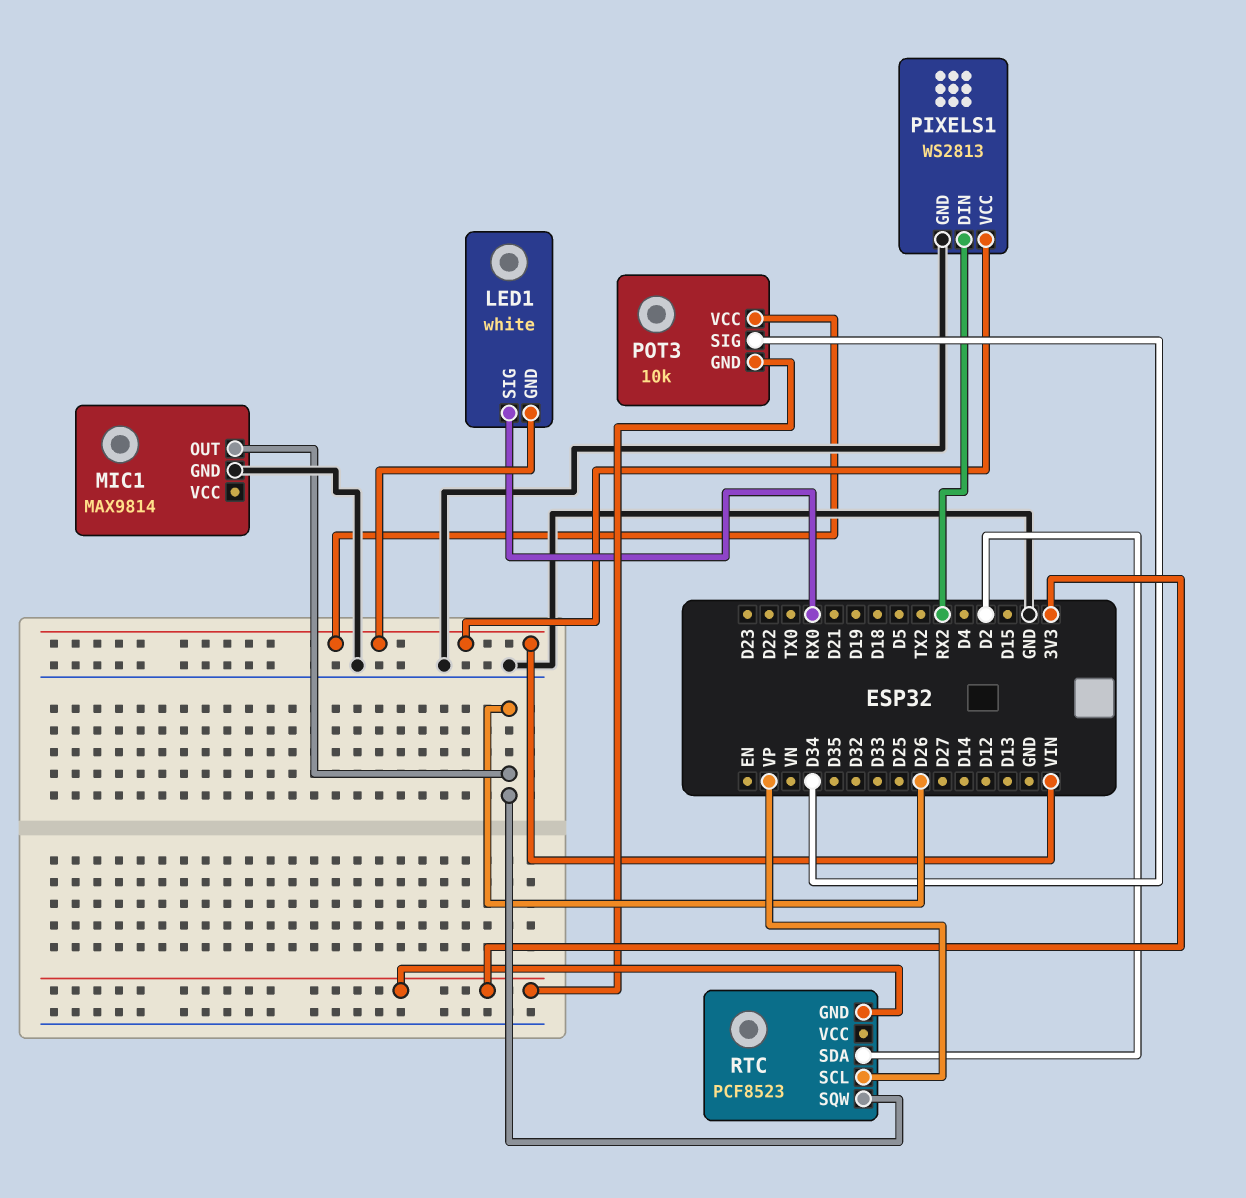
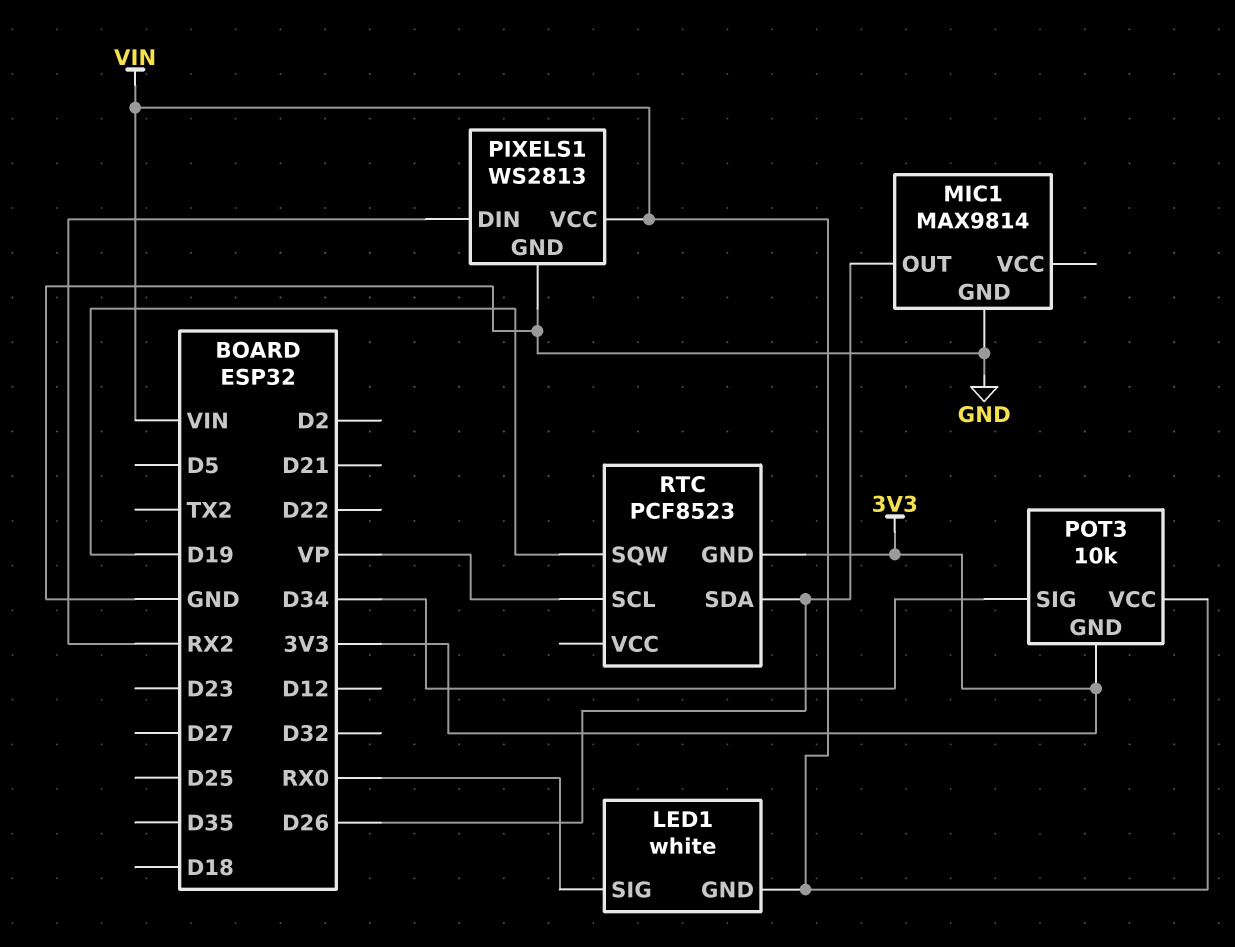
RTC pin SDA: D2 -> D26
RTC pin SQW: D26 -> D19

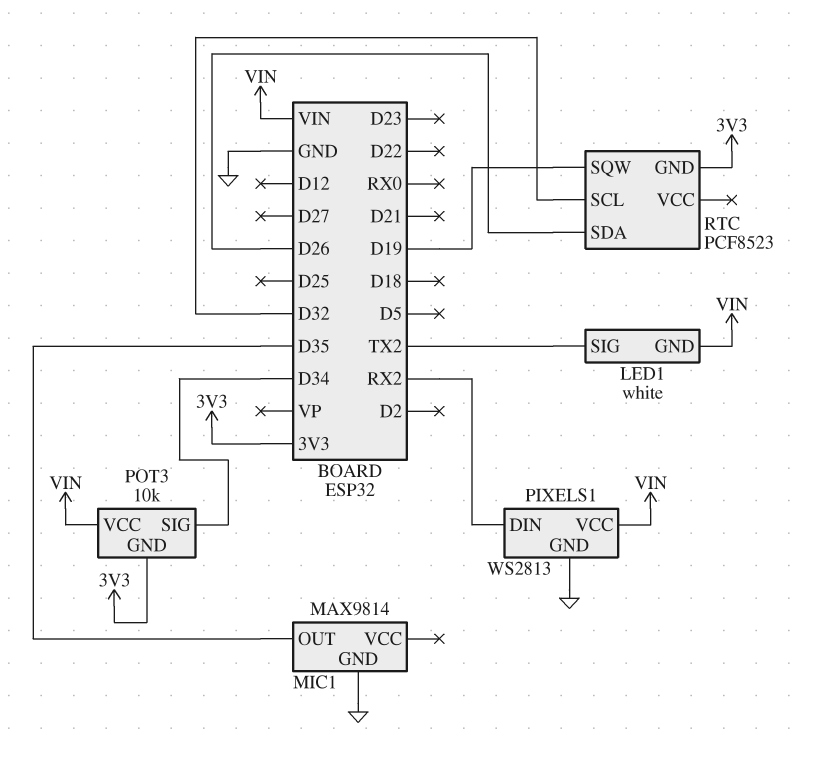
LED1 pin SIG: RX0 -> TX2
MIC1 pin OUT: D26 -> D35
RTC pin SCL: VP -> D32

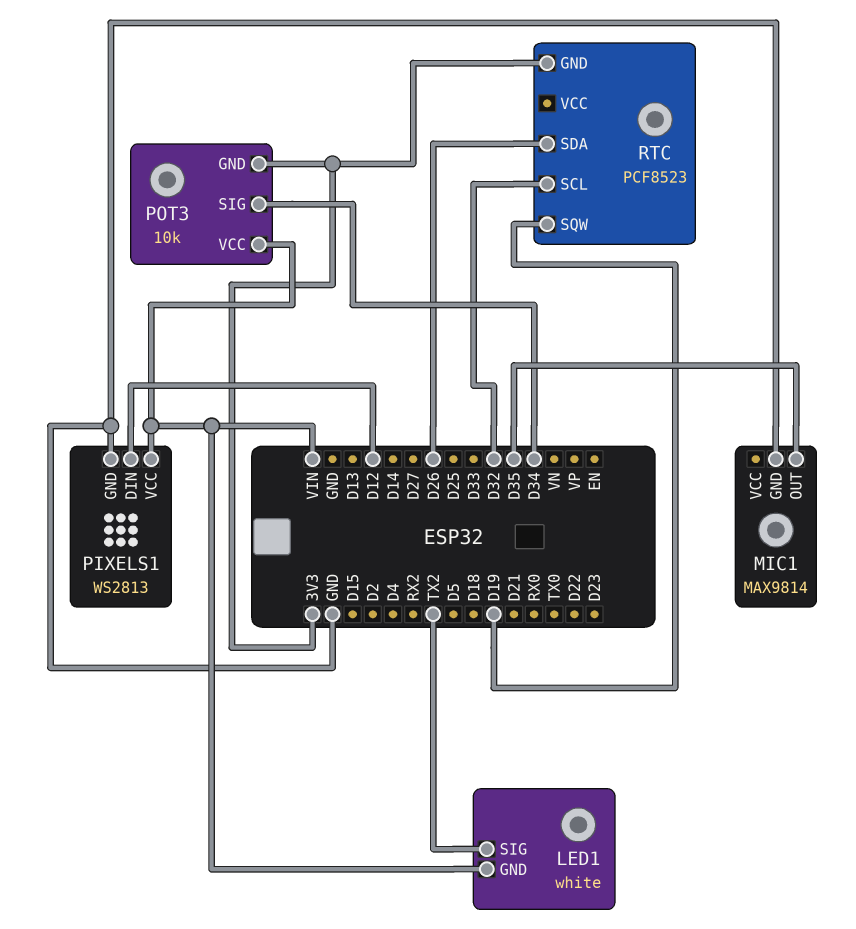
PIXELS1 pin DIN: RX2 -> D12

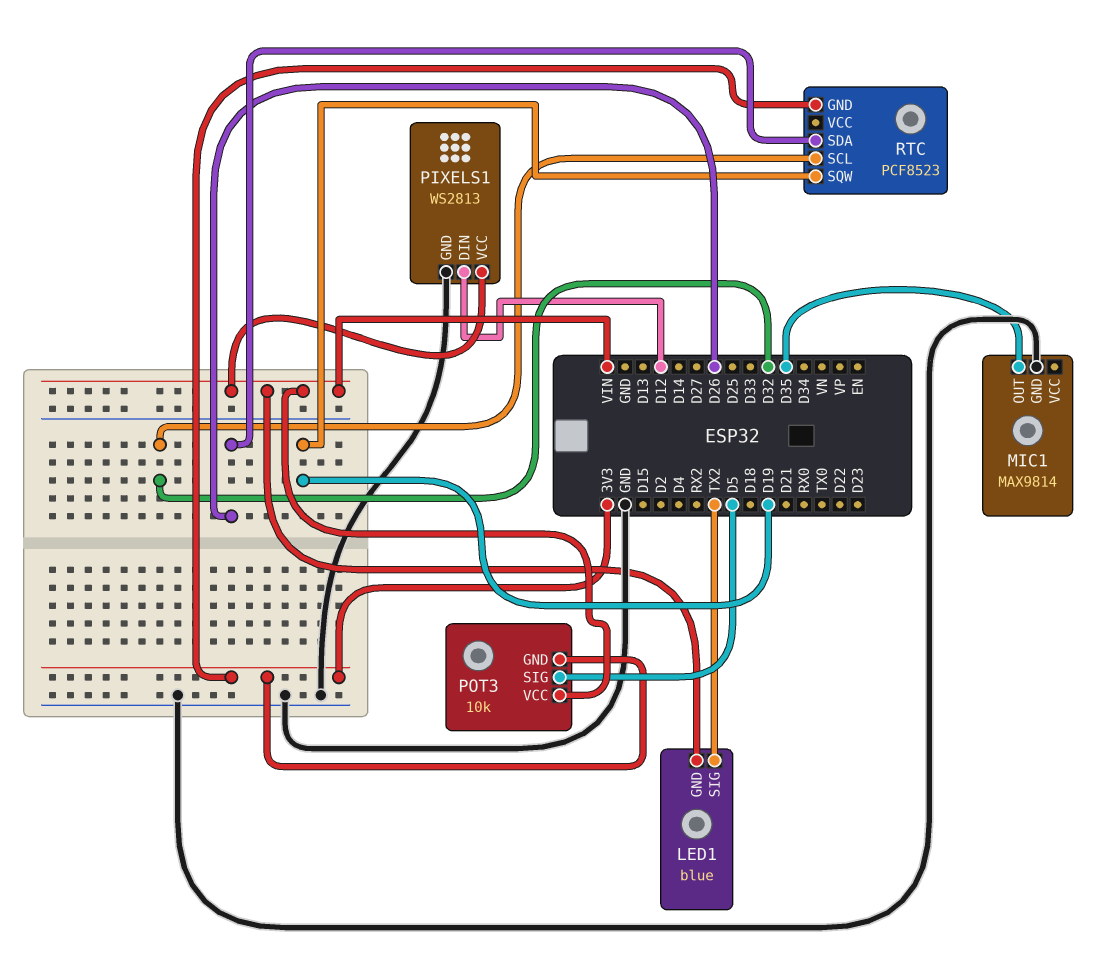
LED1: white -> blue
POT3 pin SIG: D34 -> D5

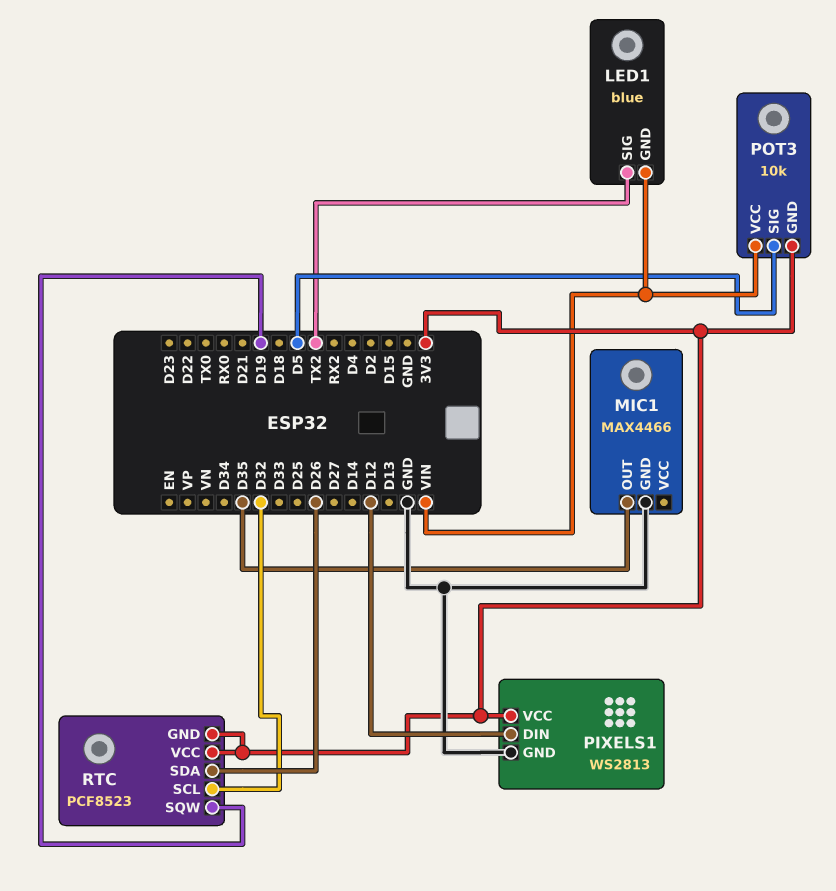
MIC1: MAX9814 -> MAX4466
PIXELS1 pin VCC: VIN -> 3V3
RTC pin VCC: none -> 3V3

